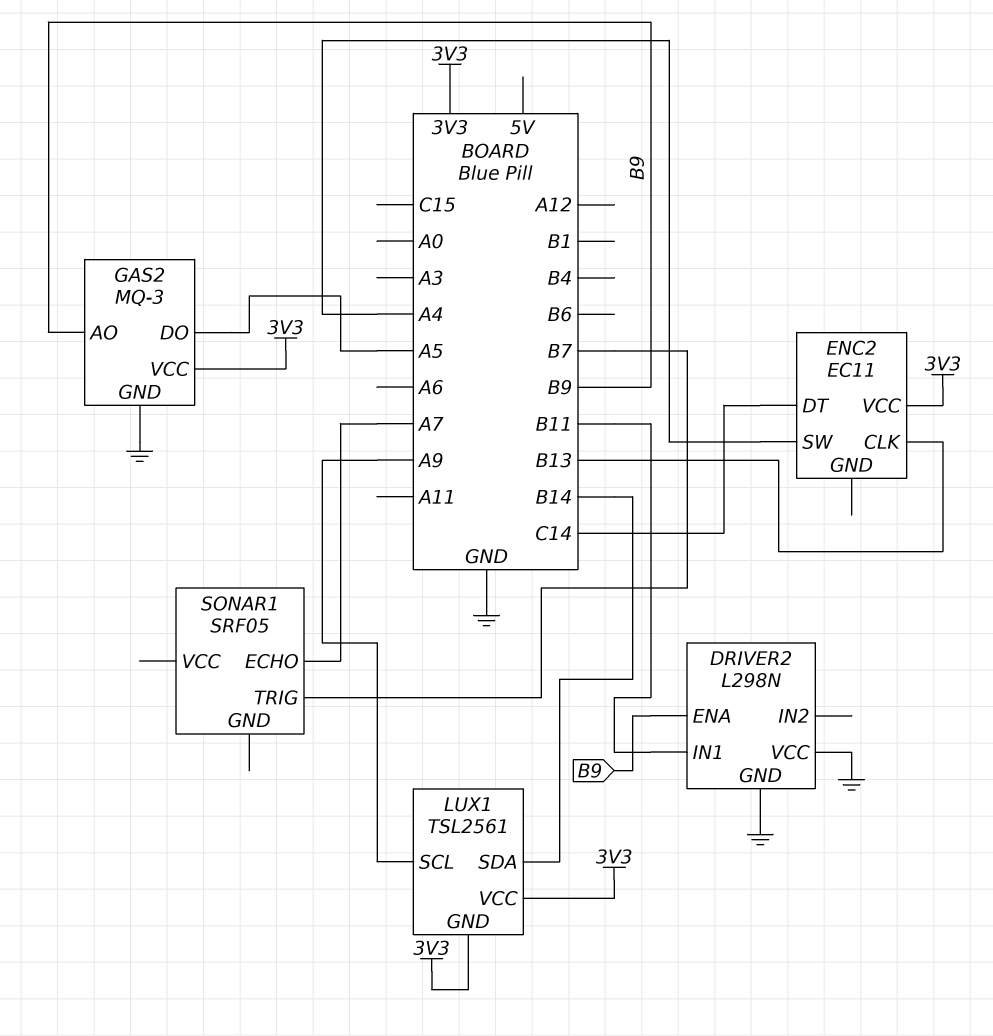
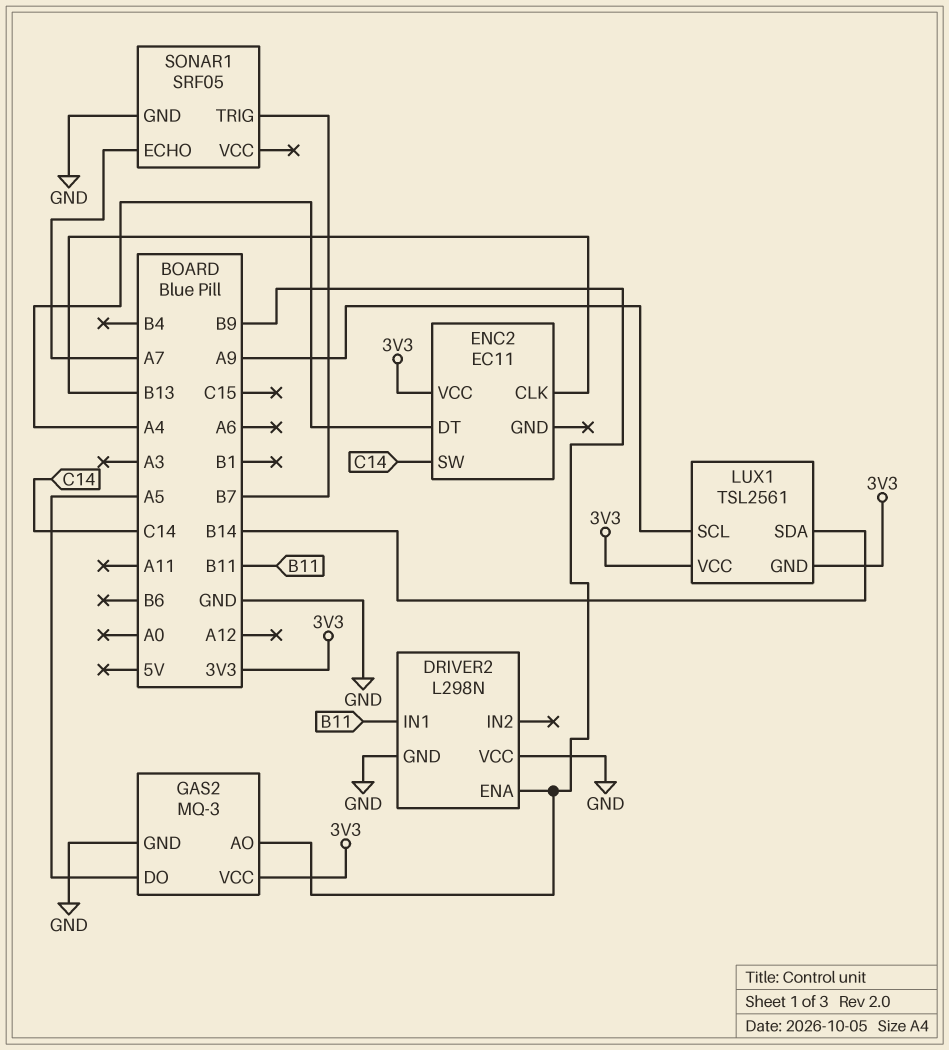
ENC2 pin DT: C14 -> A4
ENC2 pin SW: A4 -> C14
SONAR1 pin GND: none -> GND

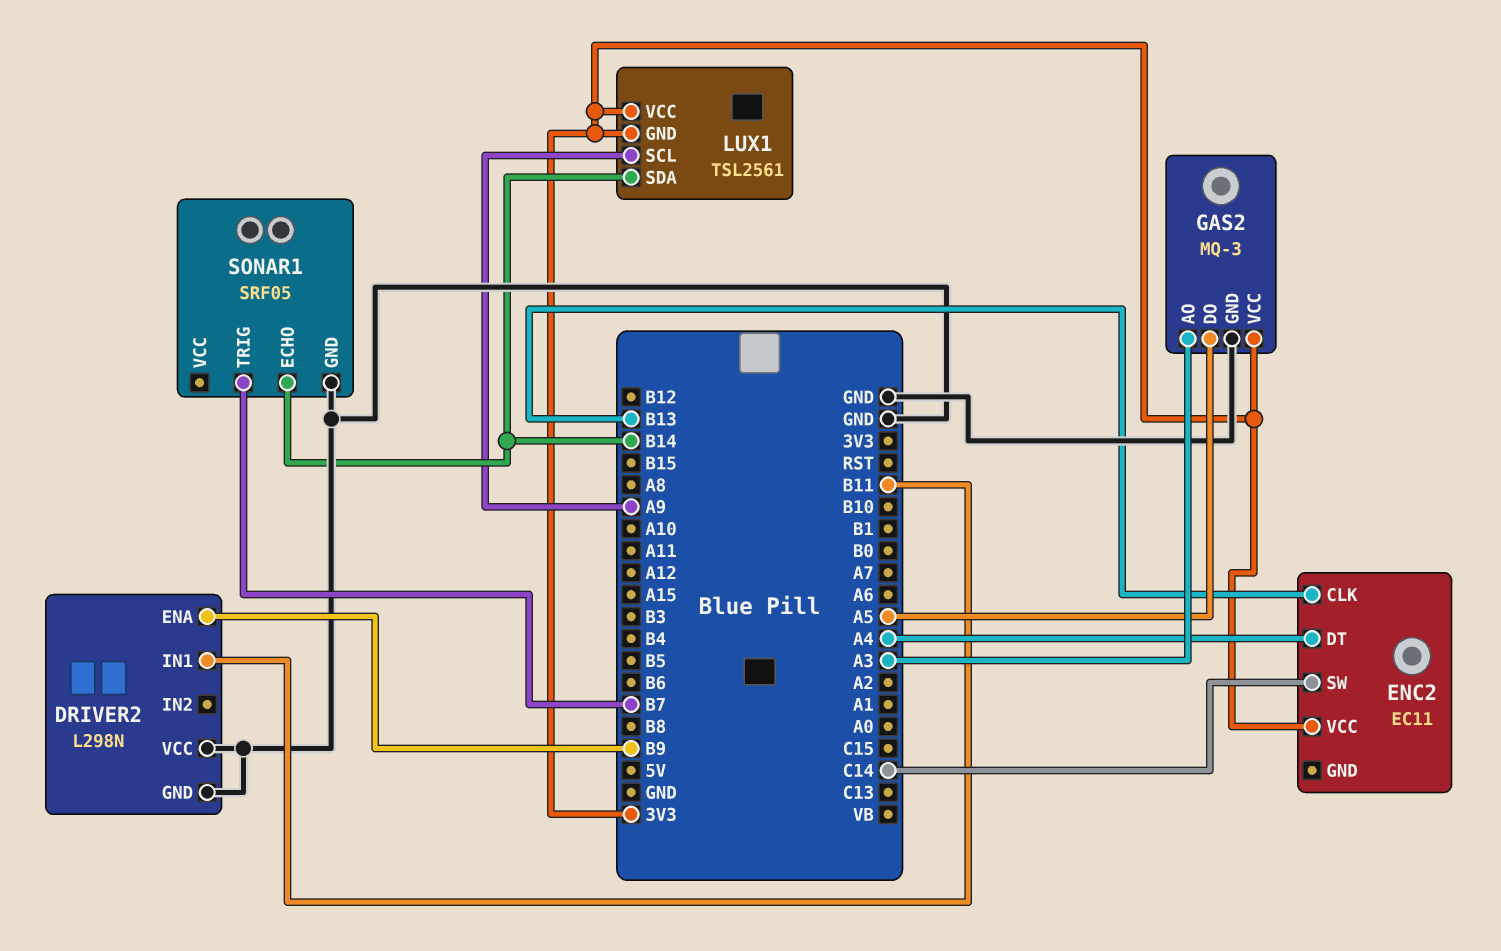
GAS2 pin AO: B9 -> A3
SONAR1 pin ECHO: A7 -> B14

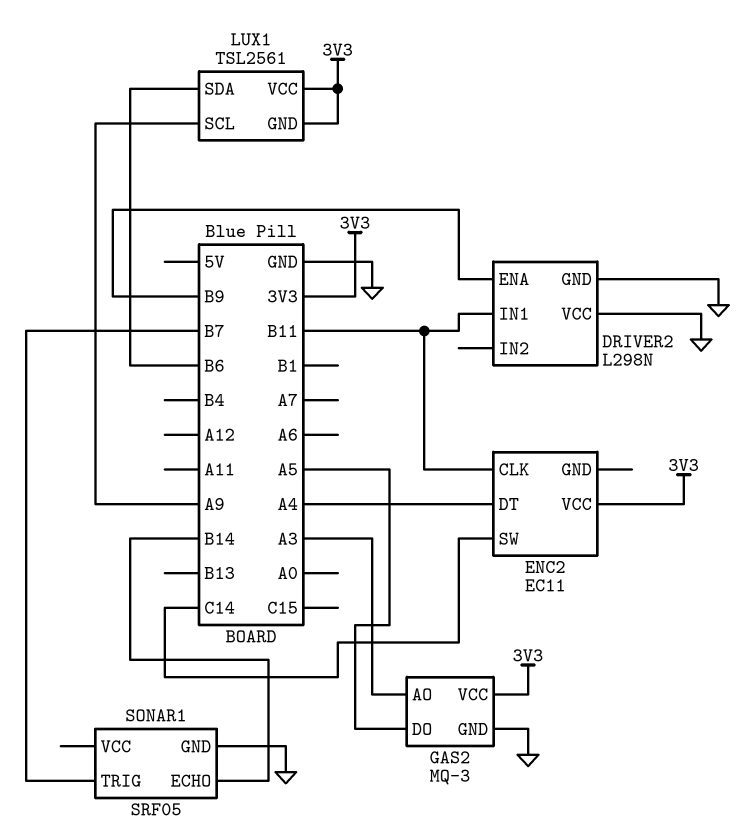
ENC2 pin CLK: B13 -> B11
LUX1 pin SDA: B14 -> B6

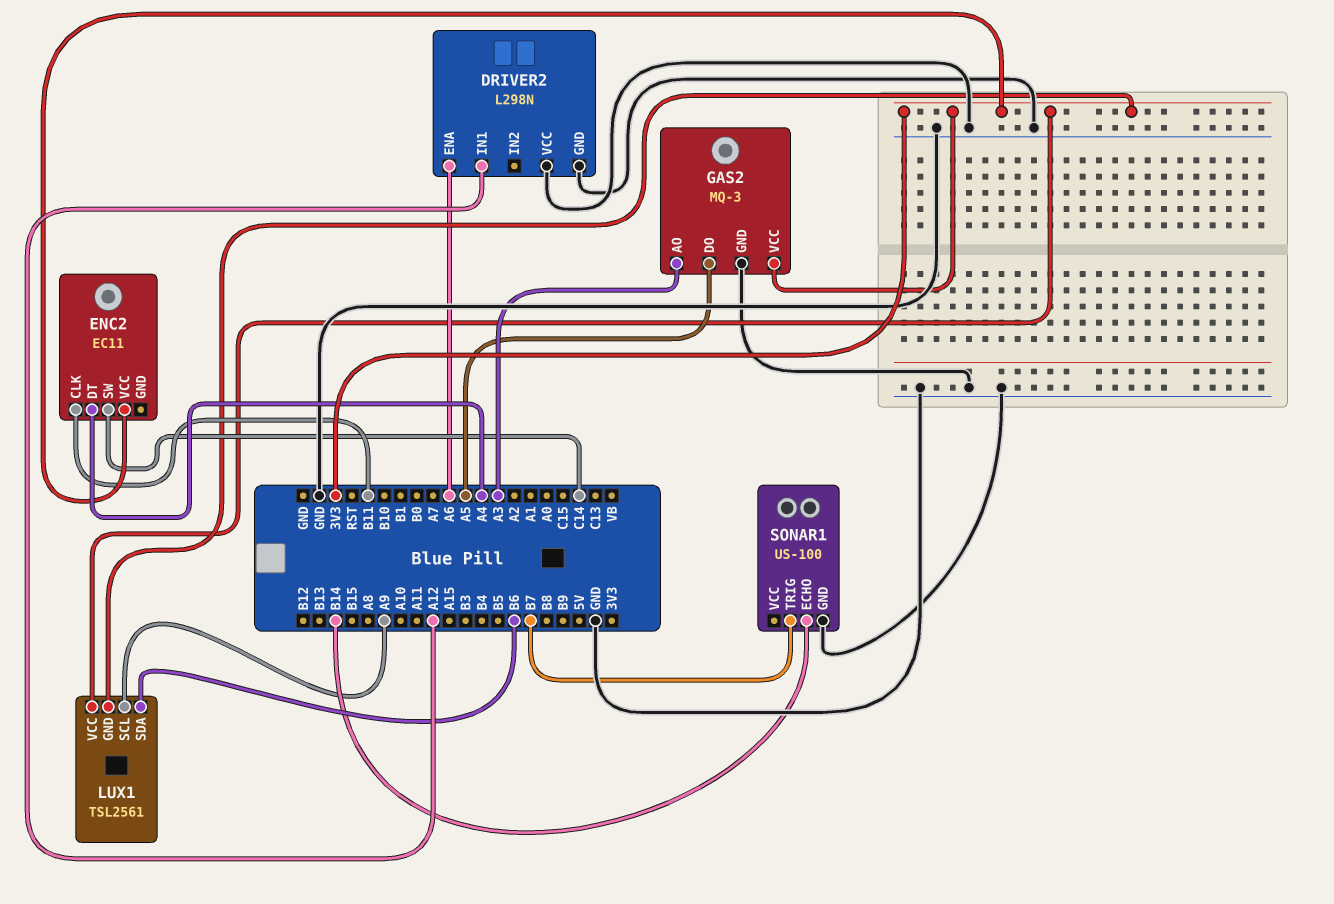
DRIVER2 pin ENA: B9 -> A6
DRIVER2 pin IN1: B11 -> A12
SONAR1: SRF05 -> US-100

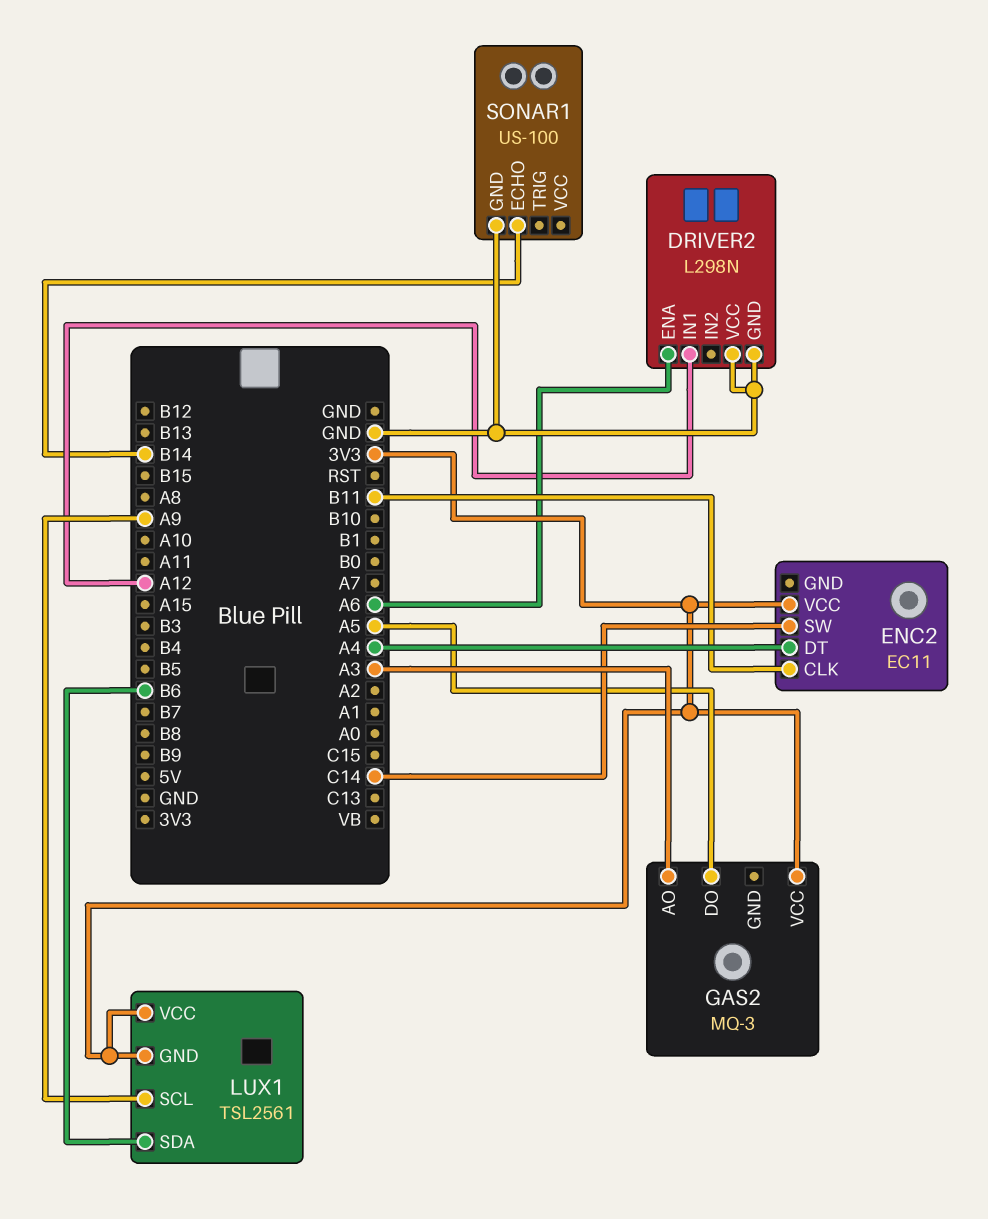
GAS2 pin GND: GND -> none
SONAR1 pin TRIG: B7 -> none

